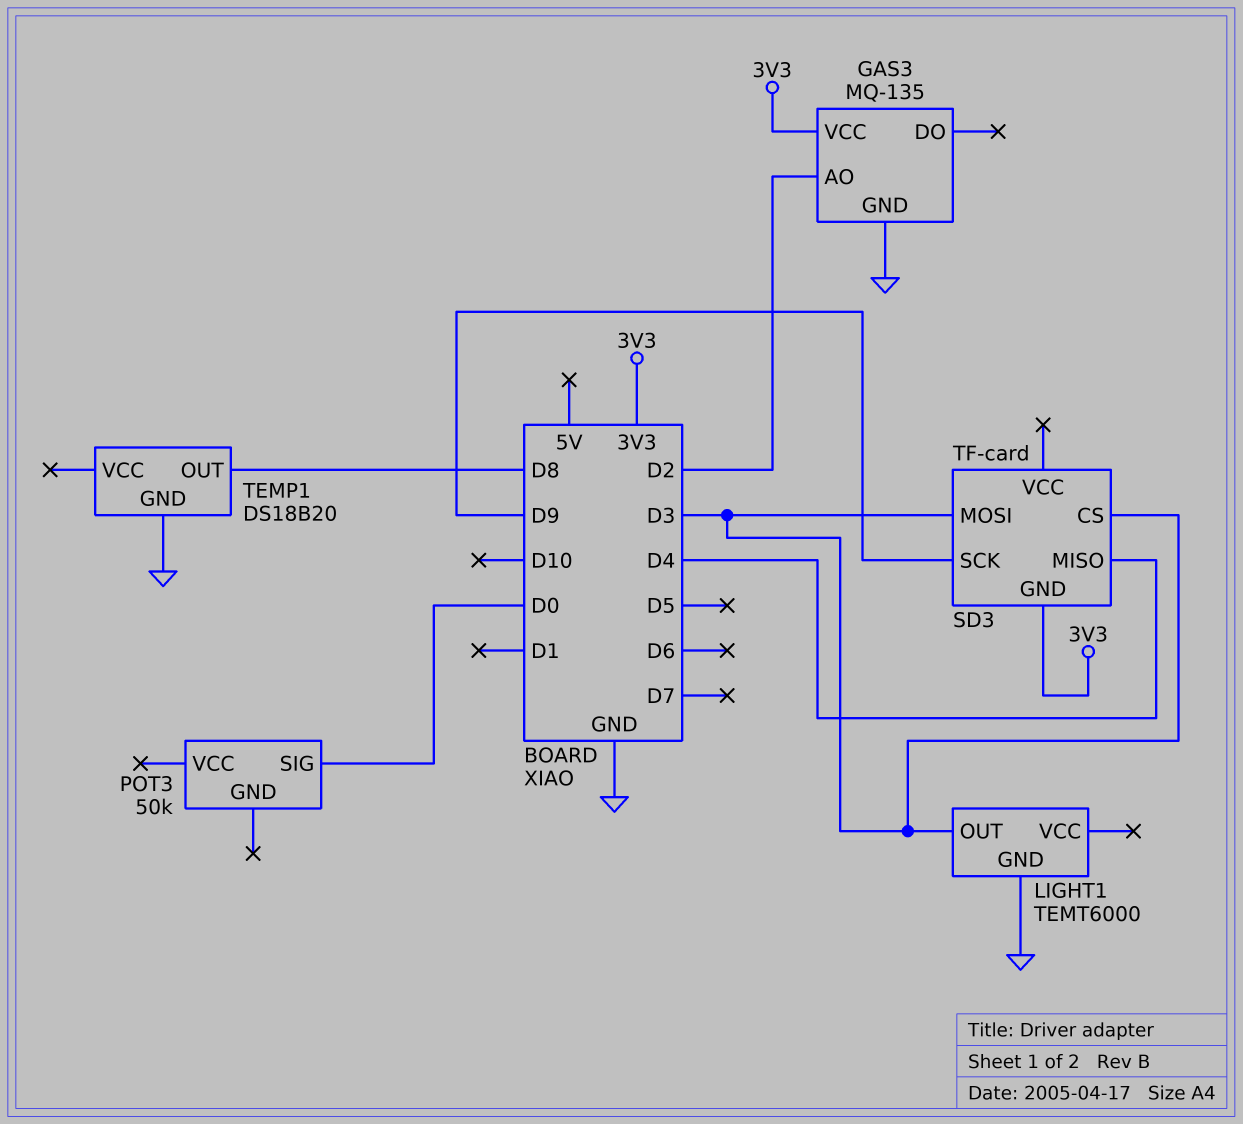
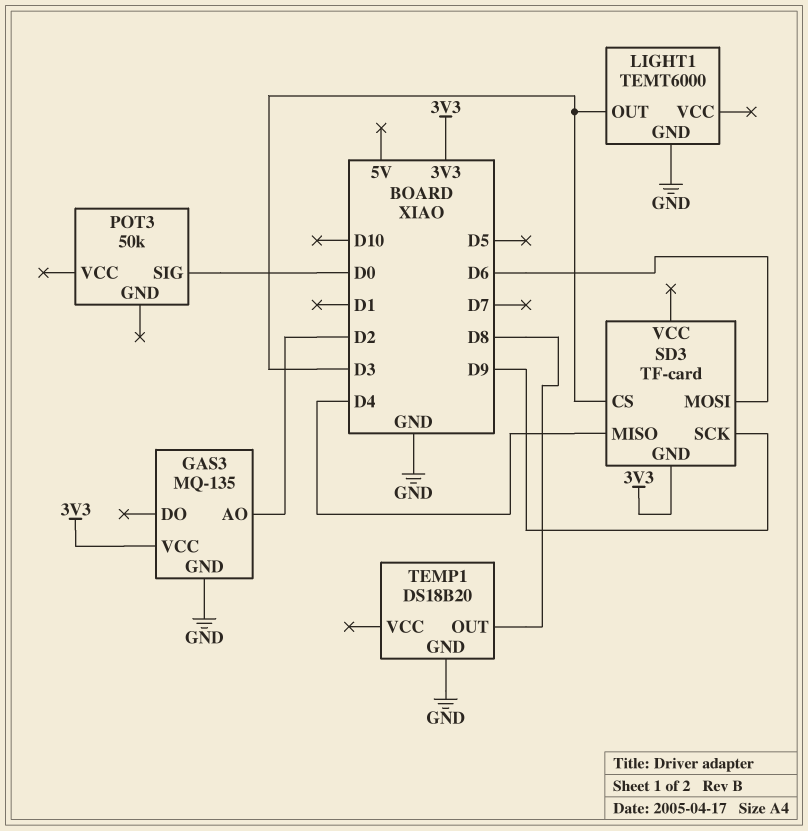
SD3 pin MOSI: D3 -> D6

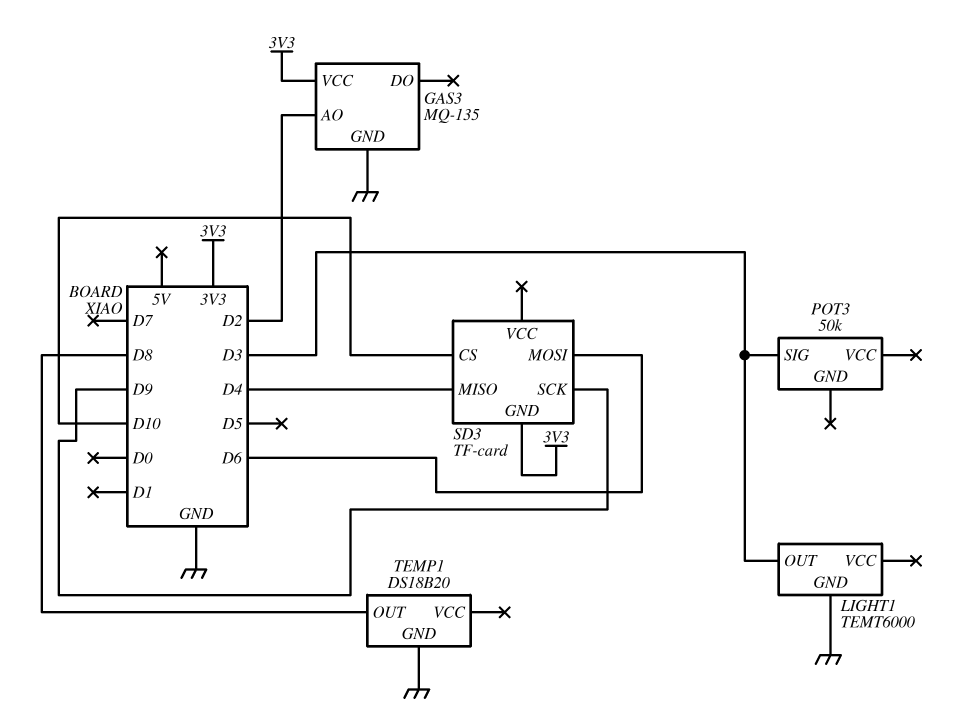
POT3 pin SIG: D0 -> D3
SD3 pin CS: D3 -> D10

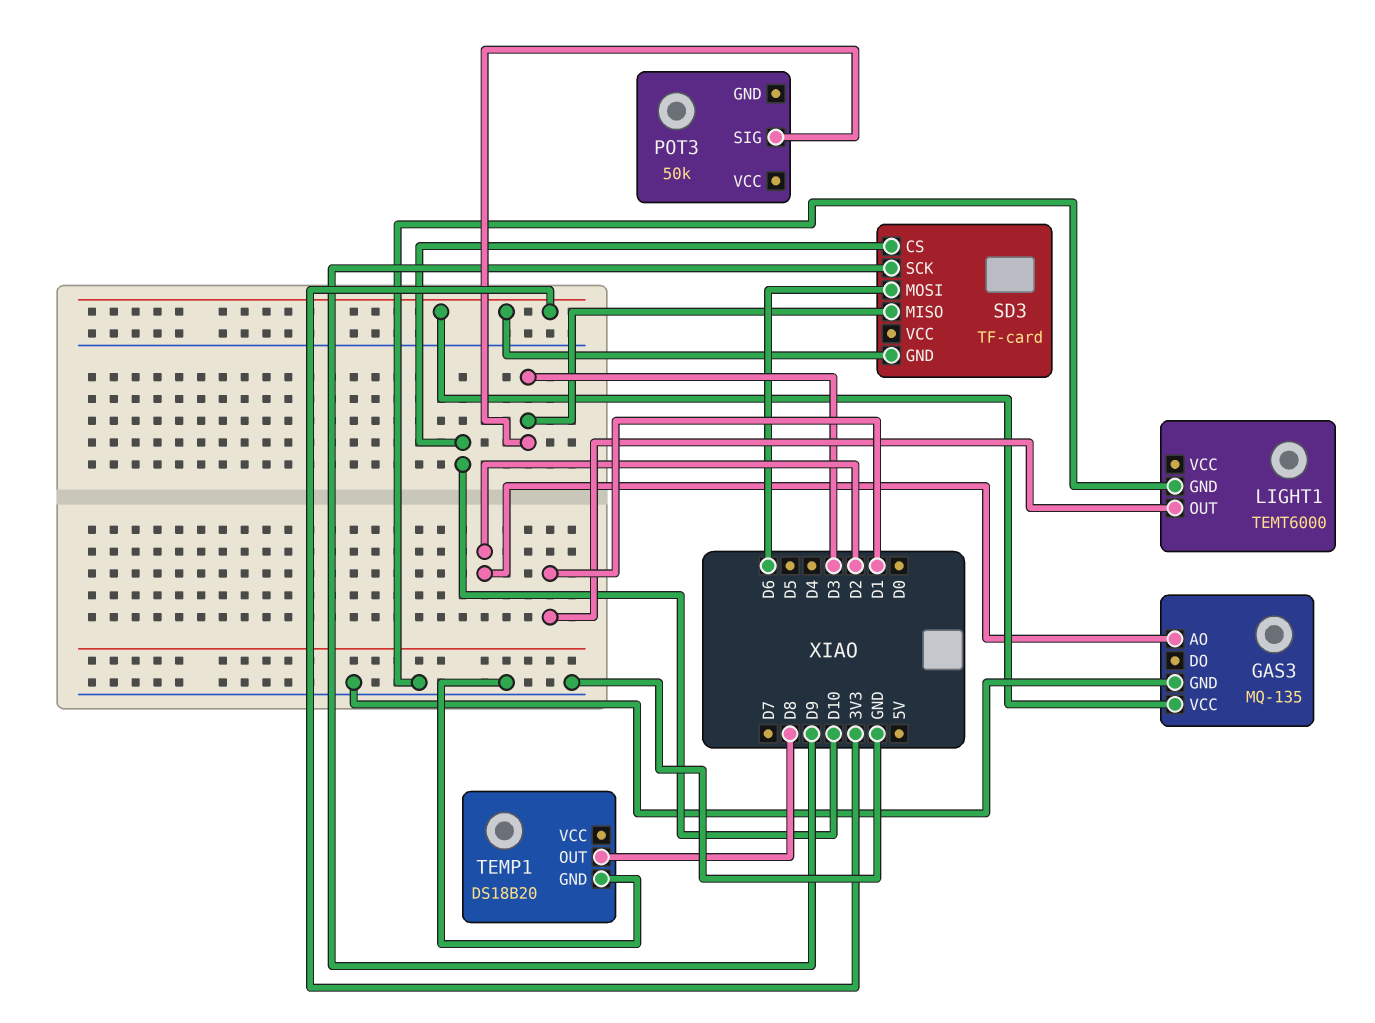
LIGHT1 pin OUT: D3 -> D1
SD3 pin MISO: D4 -> D3

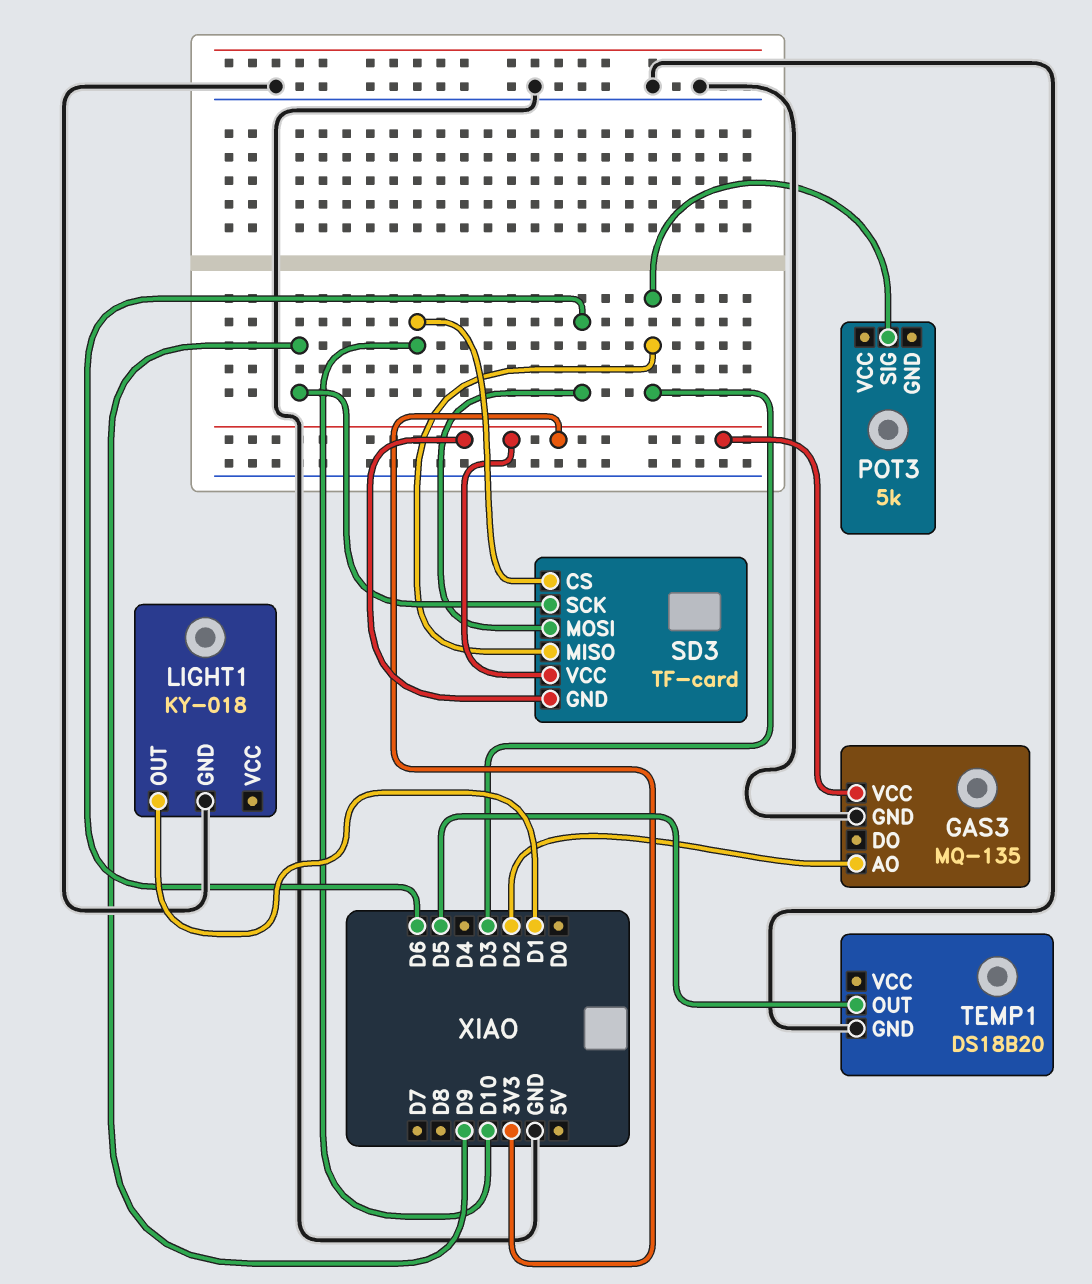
LIGHT1: TEMT6000 -> KY-018
POT3: 50k -> 5k
SD3 pin VCC: none -> 3V3
TEMP1 pin OUT: D8 -> D5

